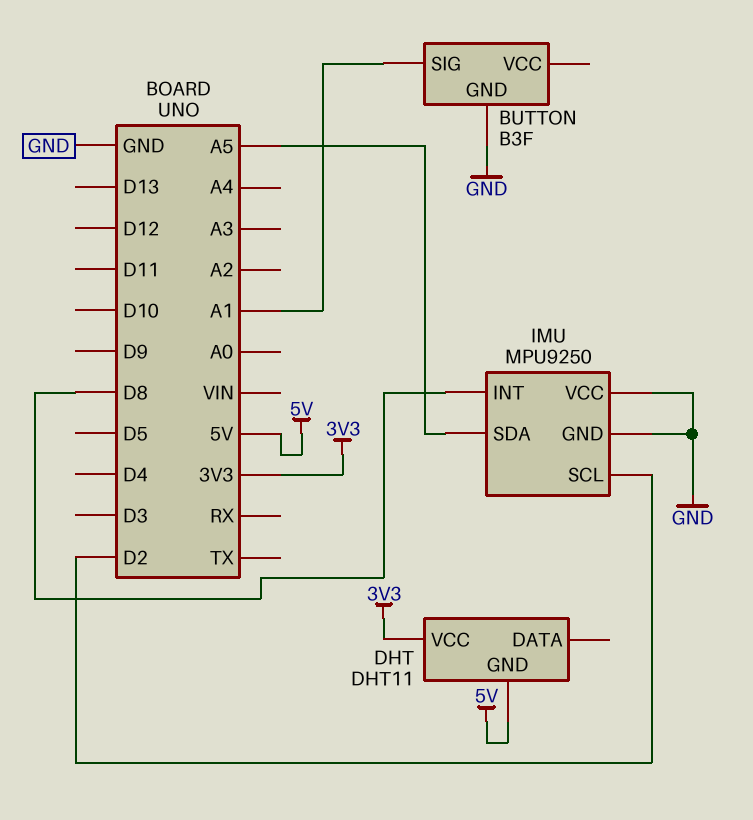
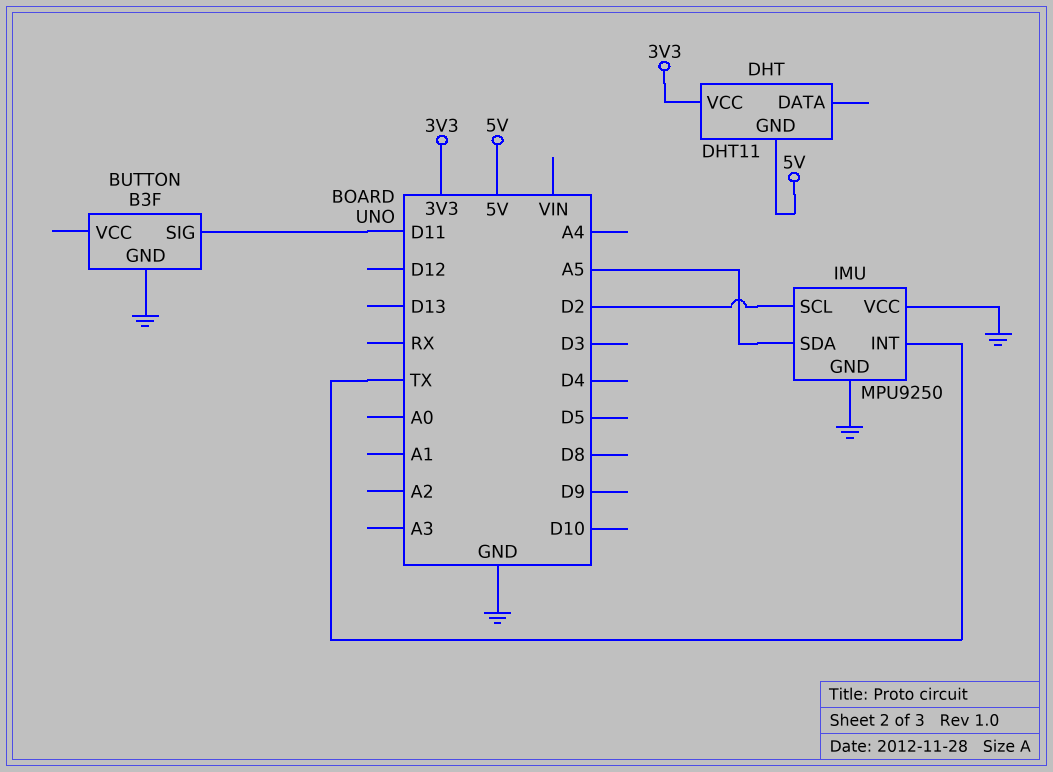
BUTTON pin SIG: A1 -> D11
IMU pin INT: D8 -> TX

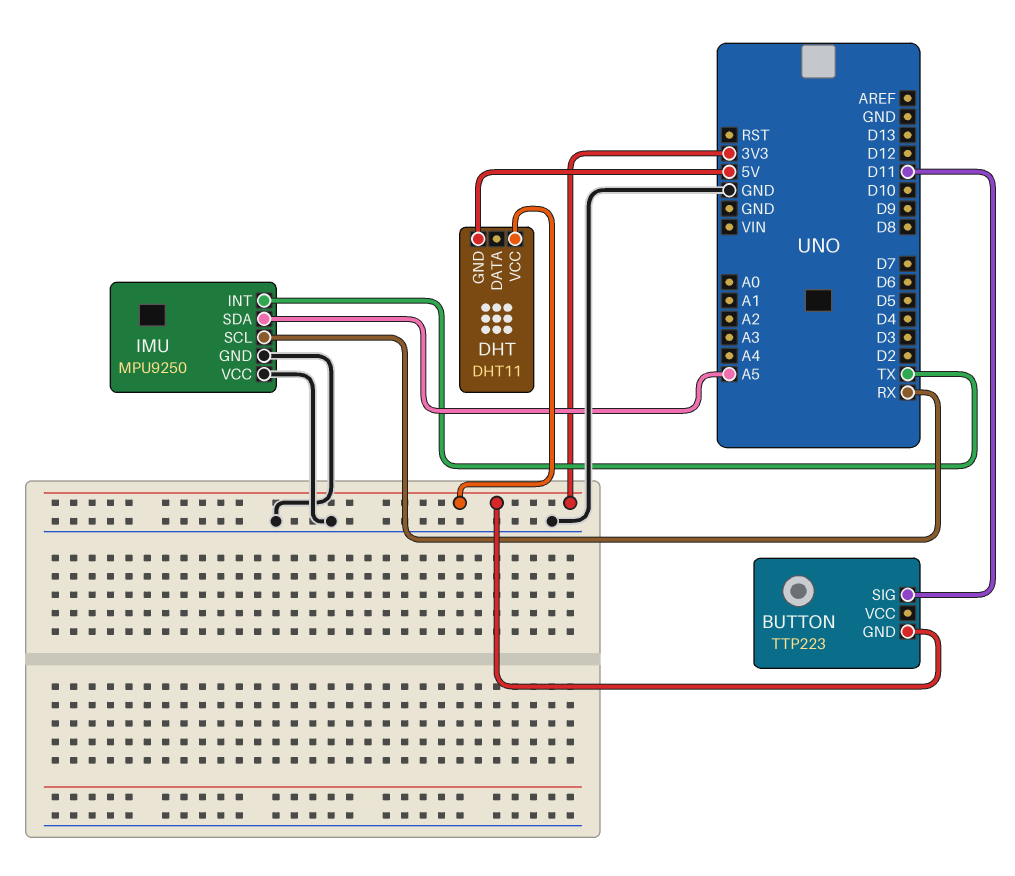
BUTTON: B3F -> TTP223
BUTTON pin GND: GND -> 3V3
IMU pin SCL: D2 -> RX

